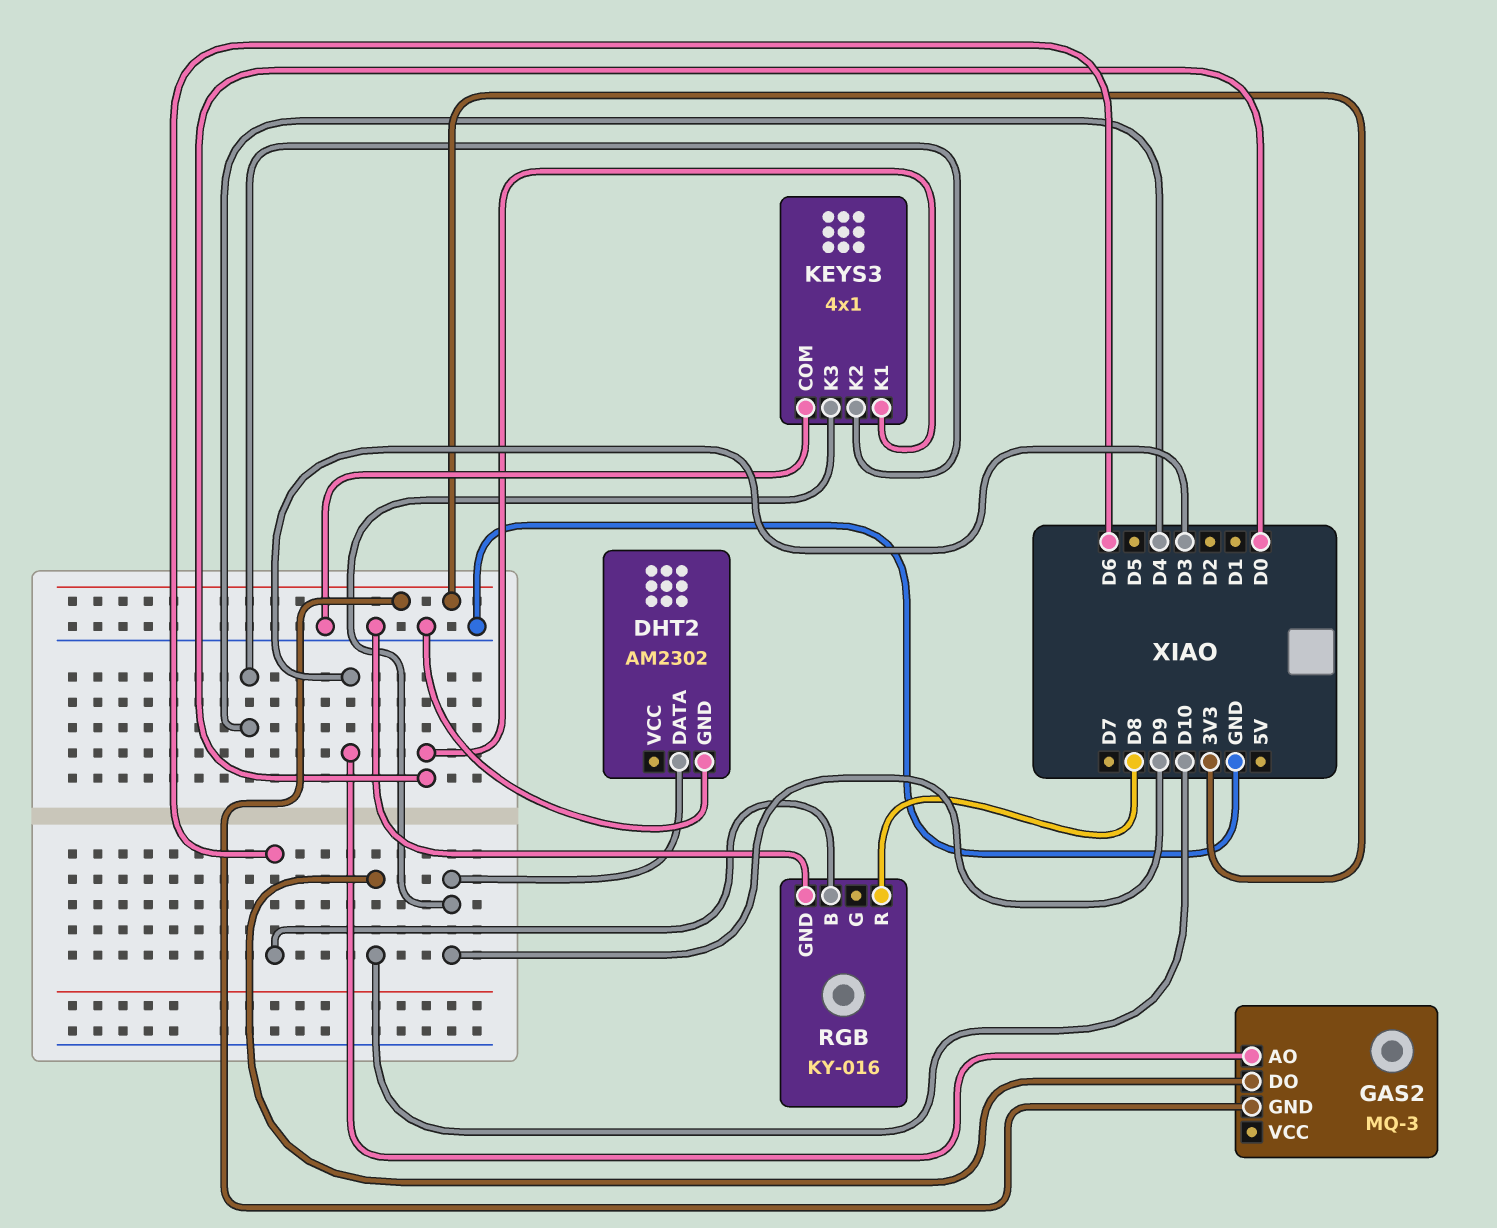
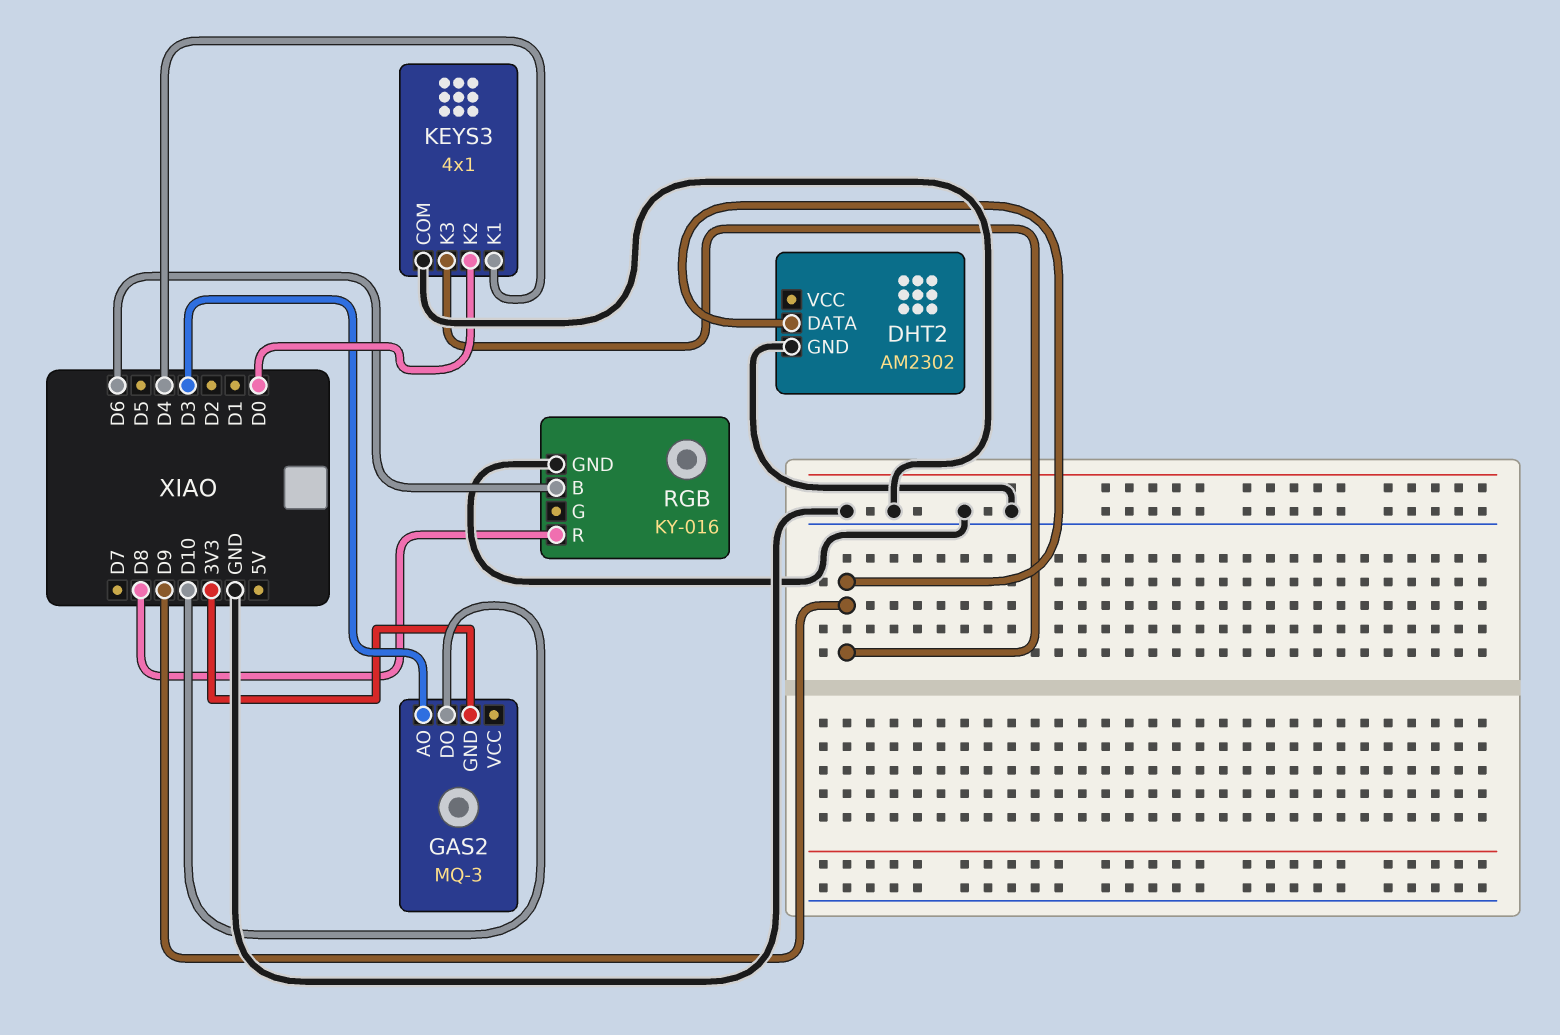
KEYS3 pin K1: D0 -> D4
KEYS3 pin K2: D4 -> D0

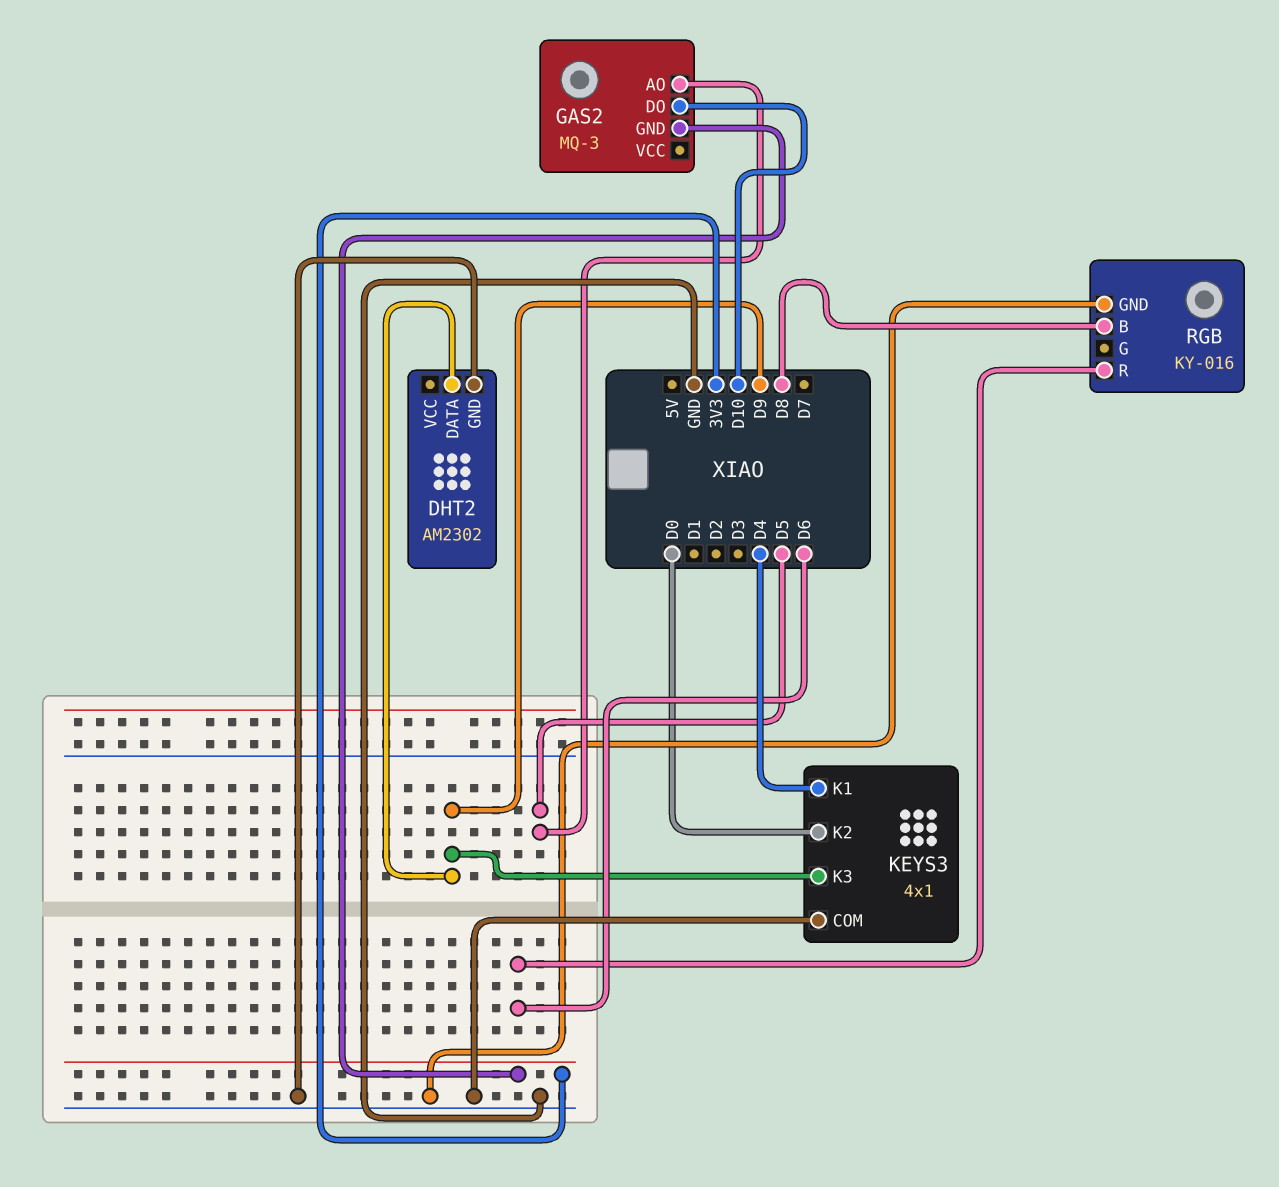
GAS2 pin AO: D3 -> D5
RGB pin B: D6 -> D8
RGB pin R: D8 -> D6

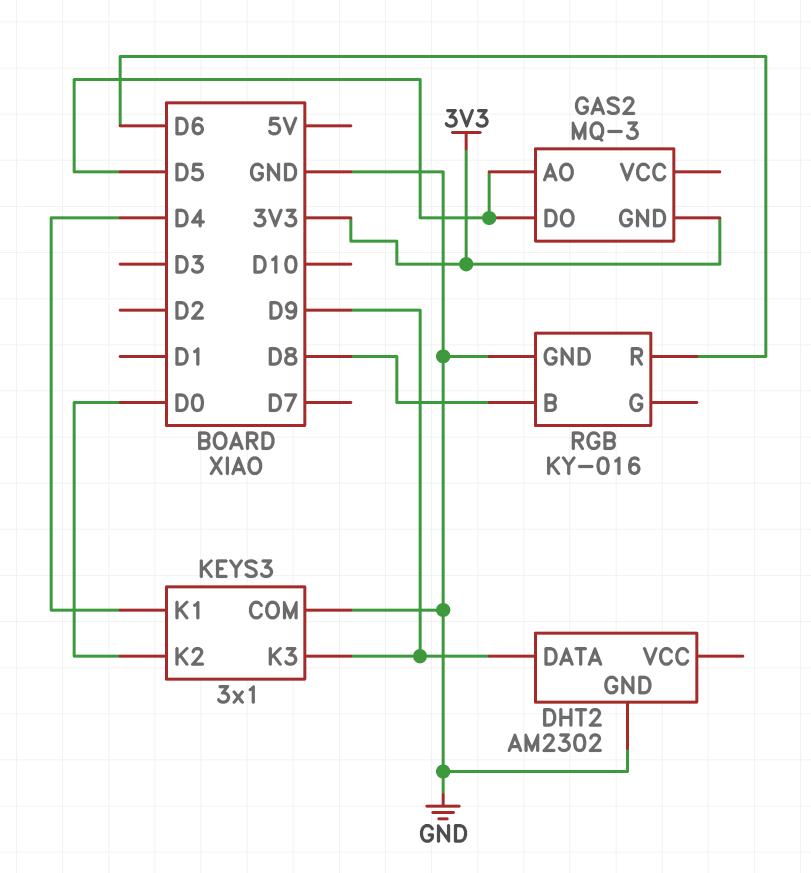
GAS2 pin DO: D10 -> D5
KEYS3: 4x1 -> 3x1

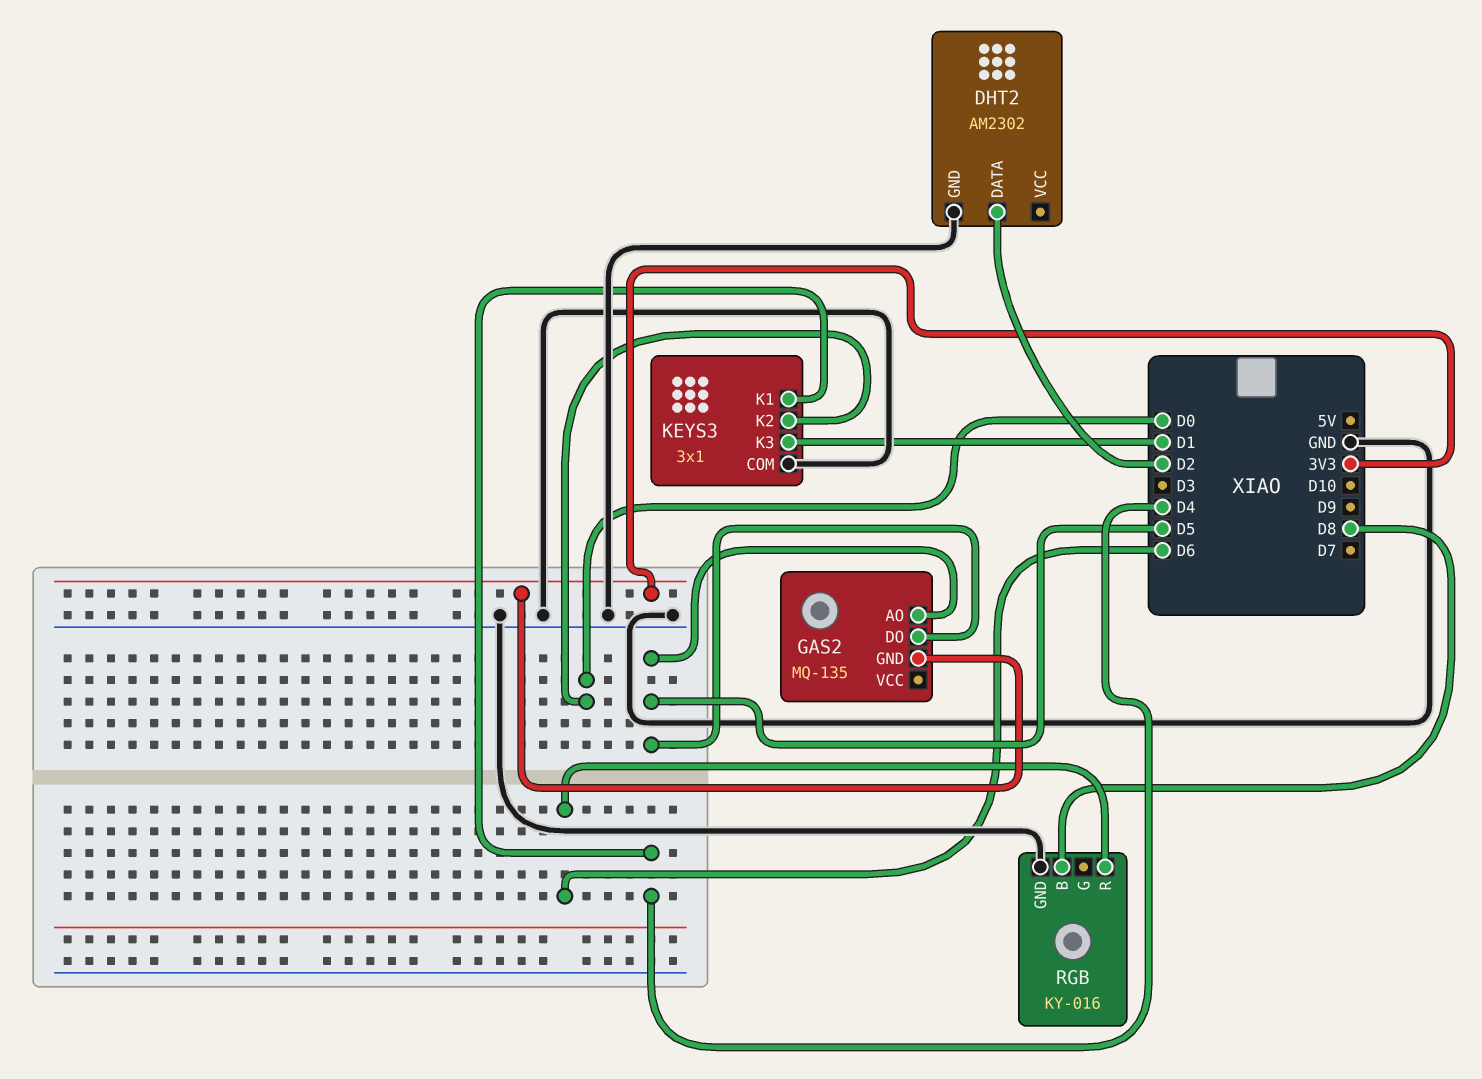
DHT2 pin DATA: D9 -> D2
GAS2: MQ-3 -> MQ-135
KEYS3 pin K3: D9 -> D1

